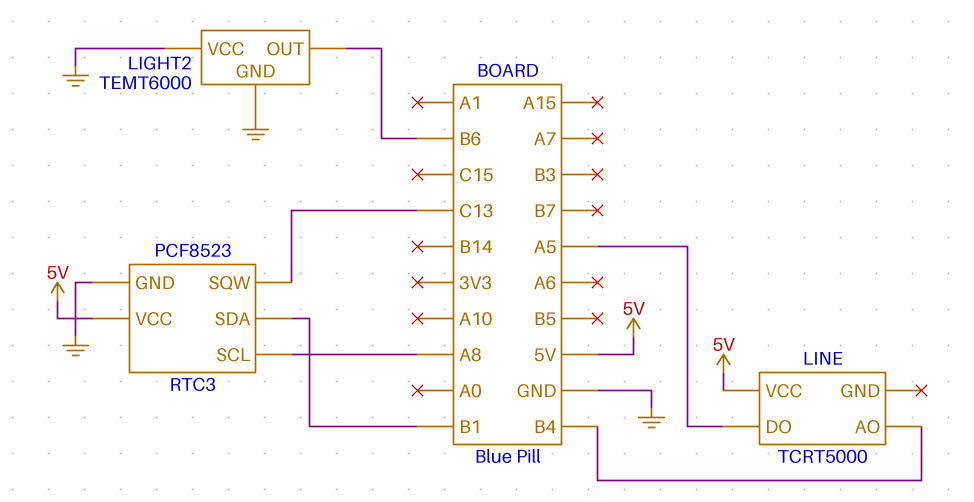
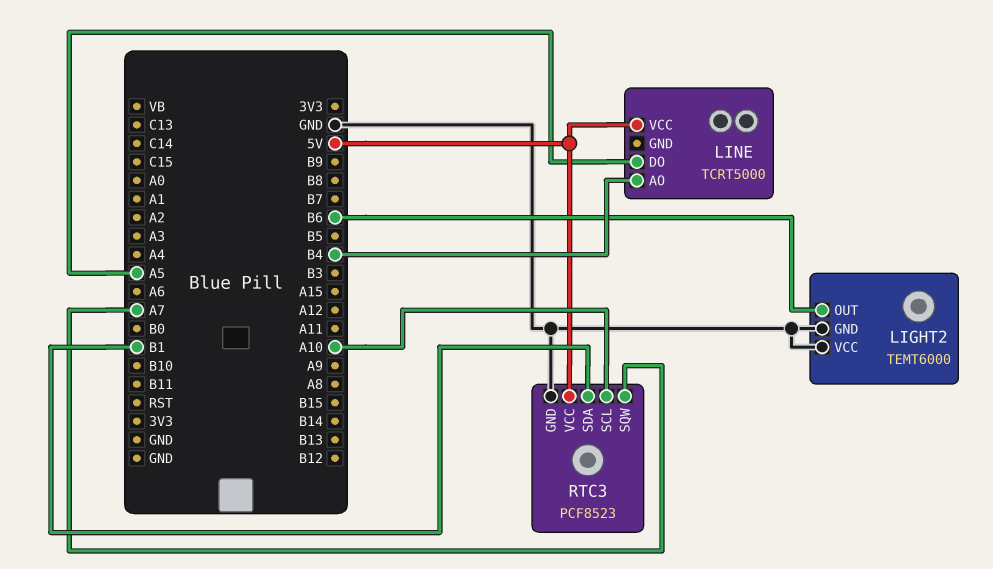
RTC3 pin SCL: A8 -> A10
RTC3 pin SQW: C13 -> A7

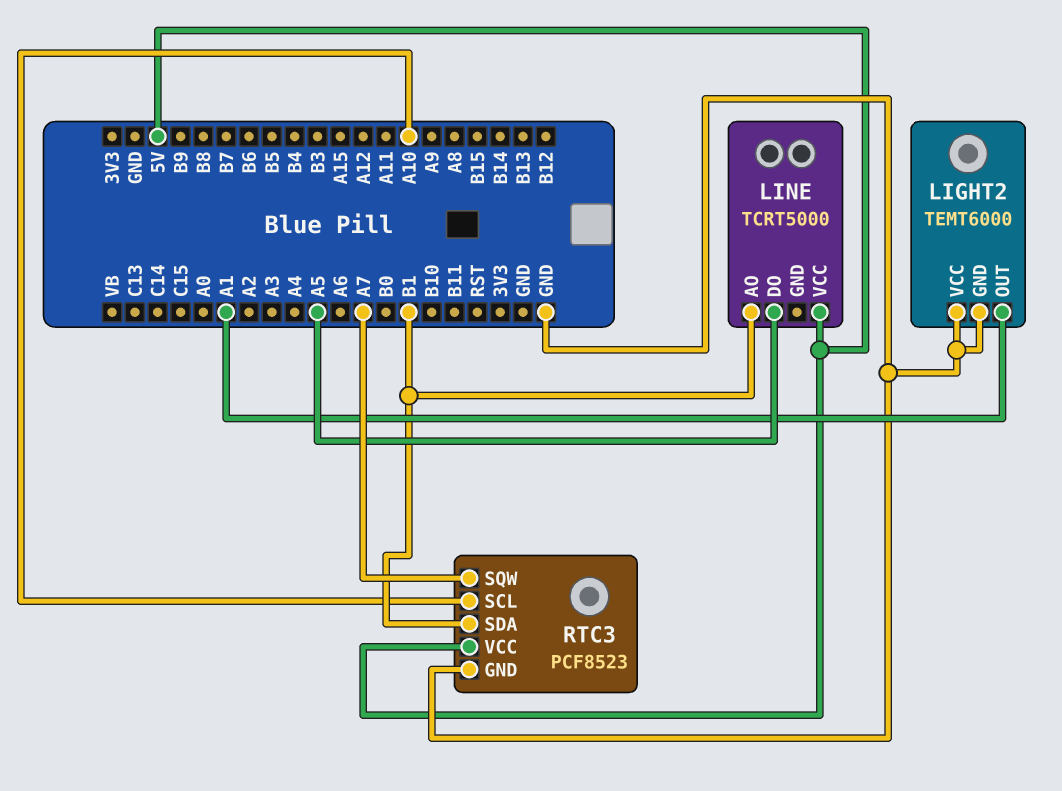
LIGHT2 pin OUT: B6 -> A1
LINE pin AO: B4 -> B1

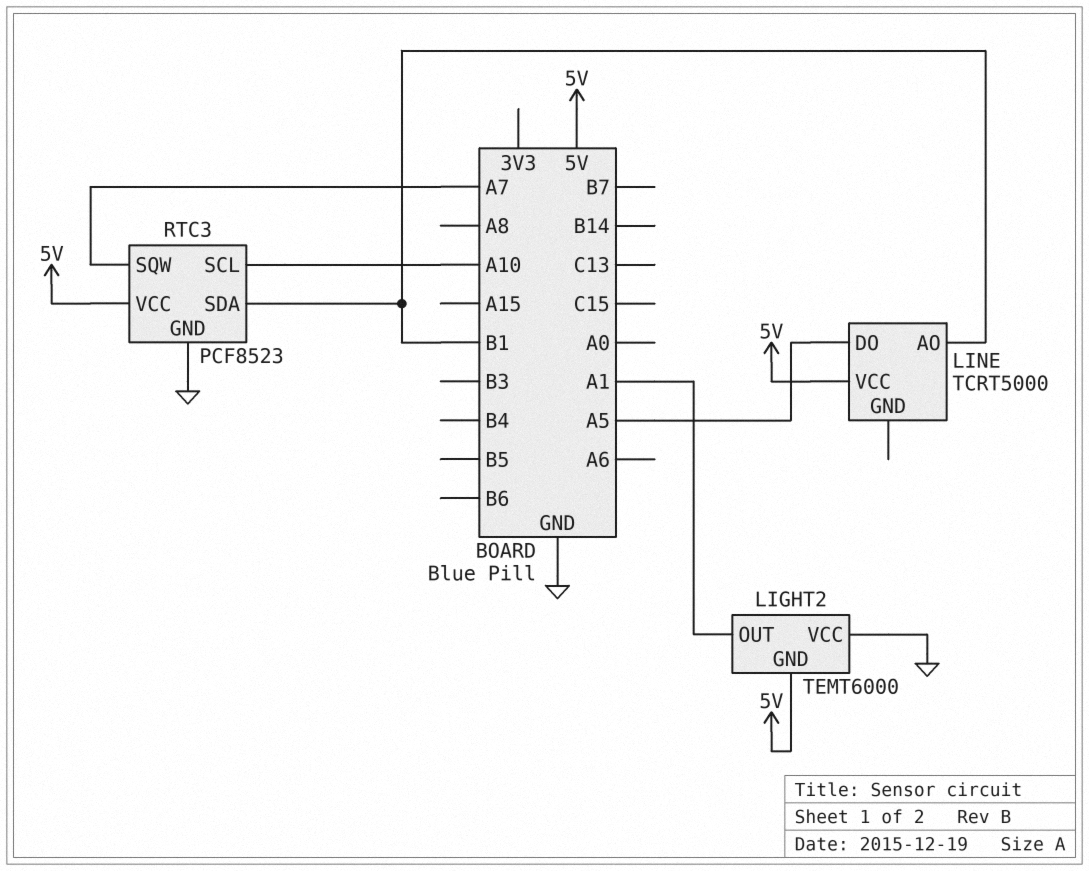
LIGHT2 pin GND: GND -> 5V

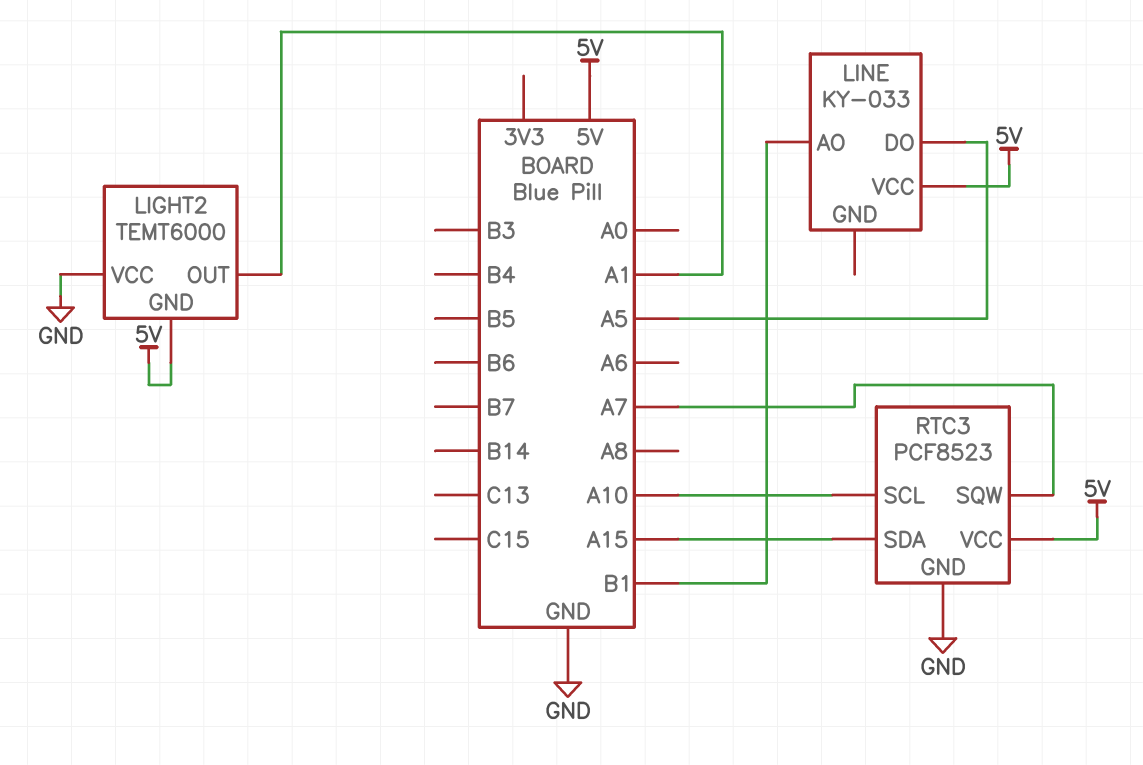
LINE: TCRT5000 -> KY-033
RTC3 pin SDA: B1 -> A15

